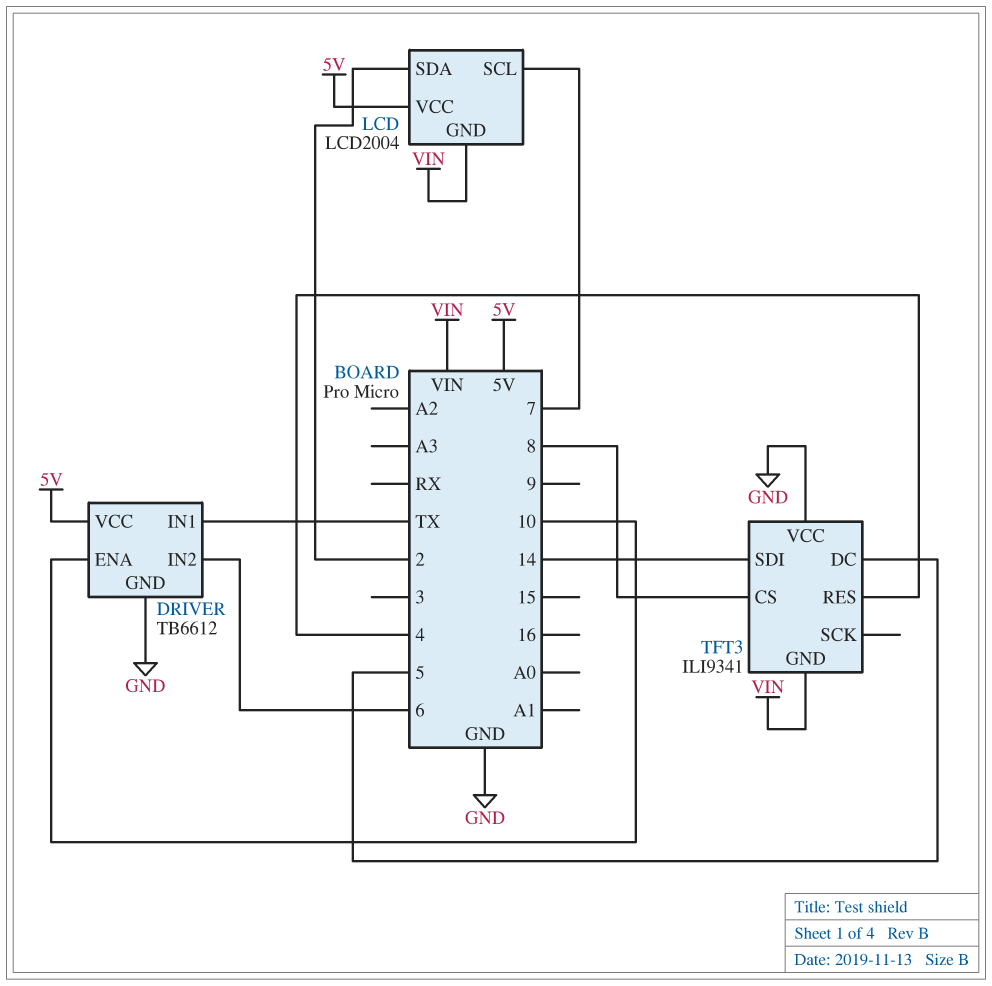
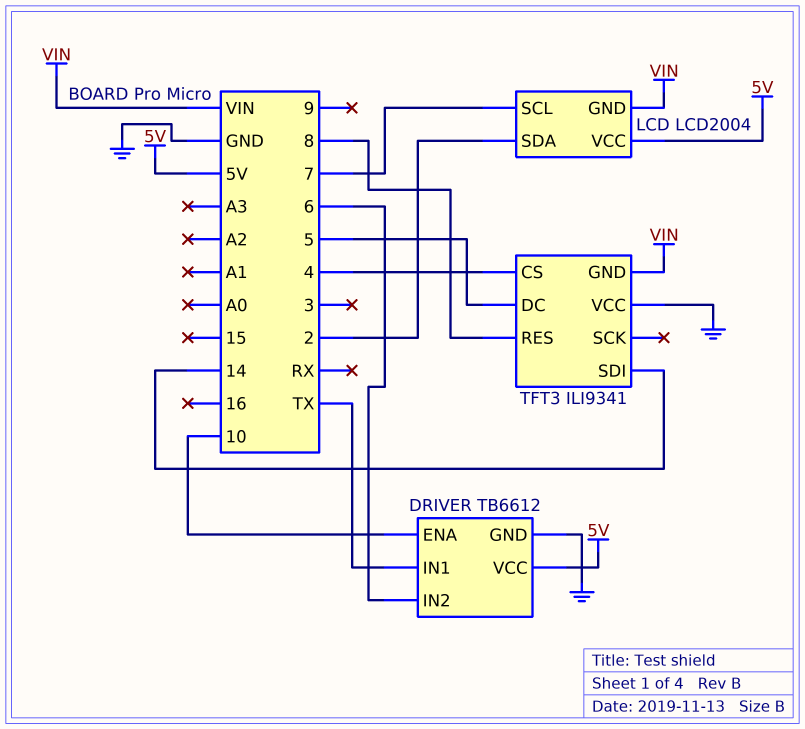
TFT3 pin CS: 8 -> 4
TFT3 pin RES: 4 -> 8

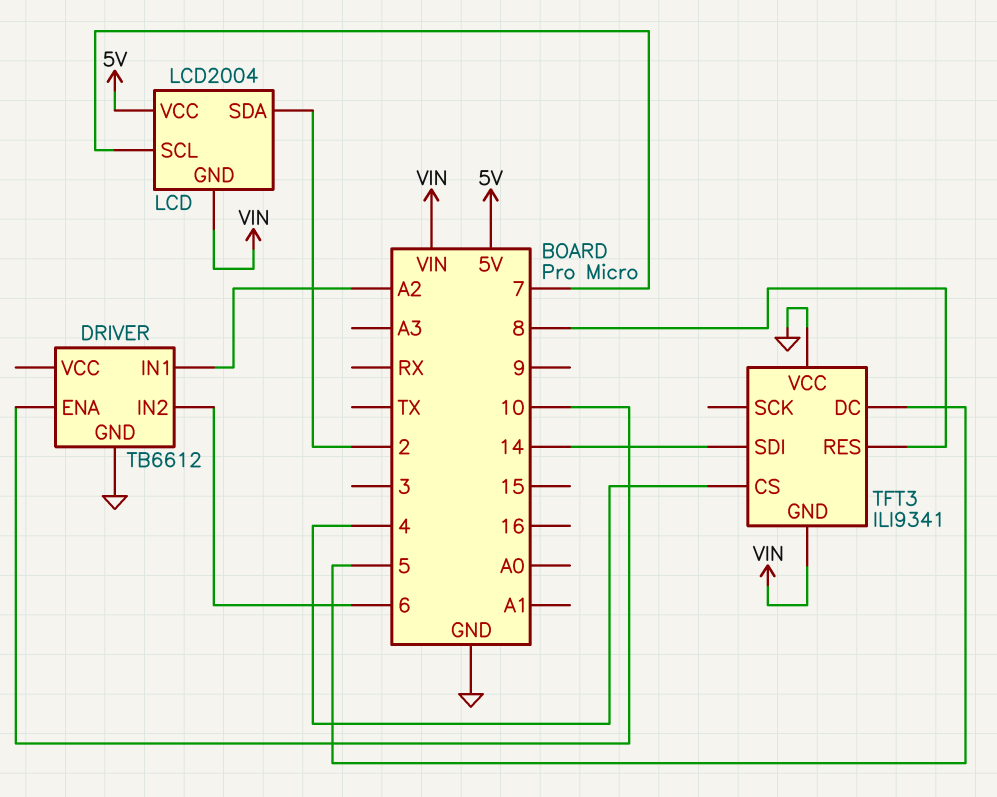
DRIVER pin IN1: TX -> A2
DRIVER pin VCC: 5V -> none

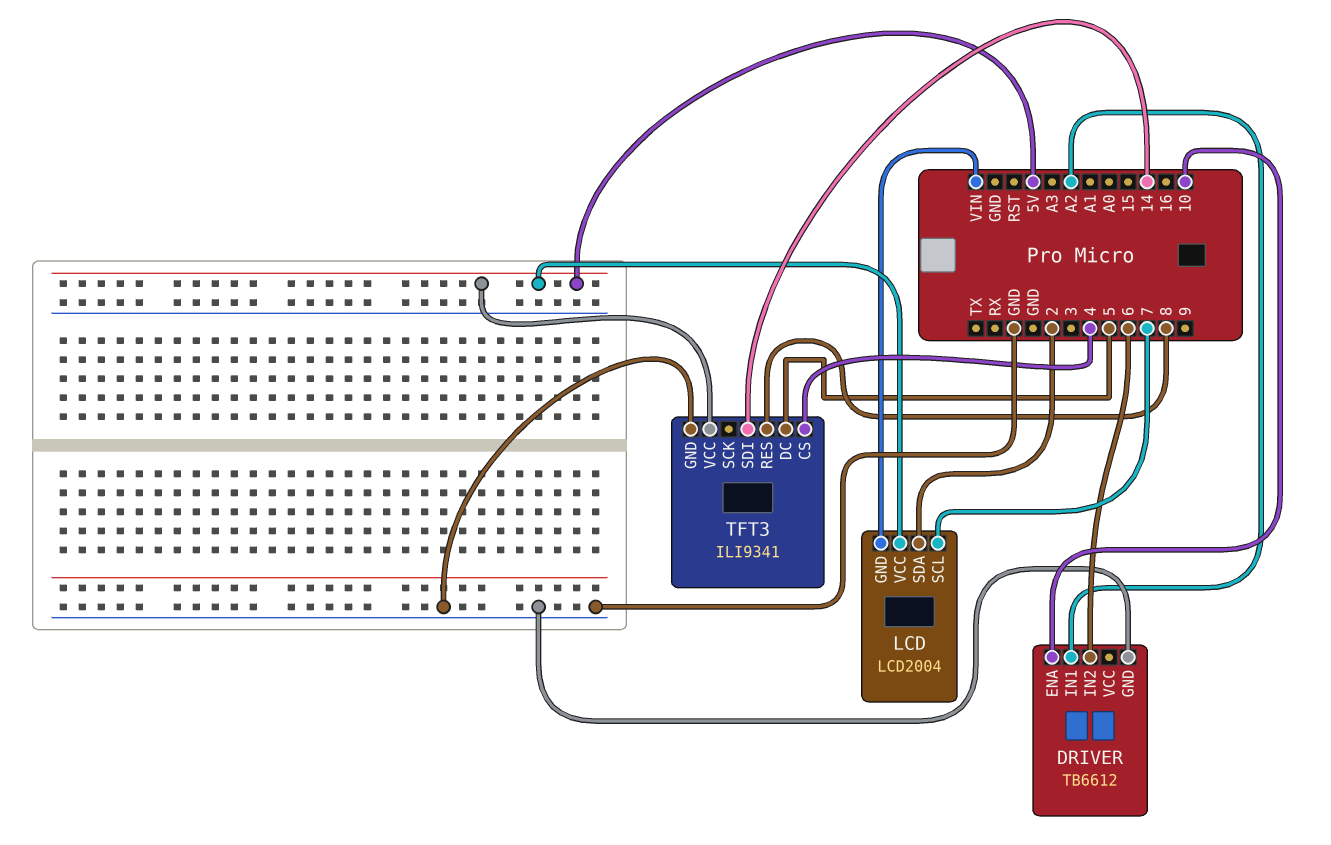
TFT3 pin GND: VIN -> GND
TFT3 pin VCC: GND -> 5V

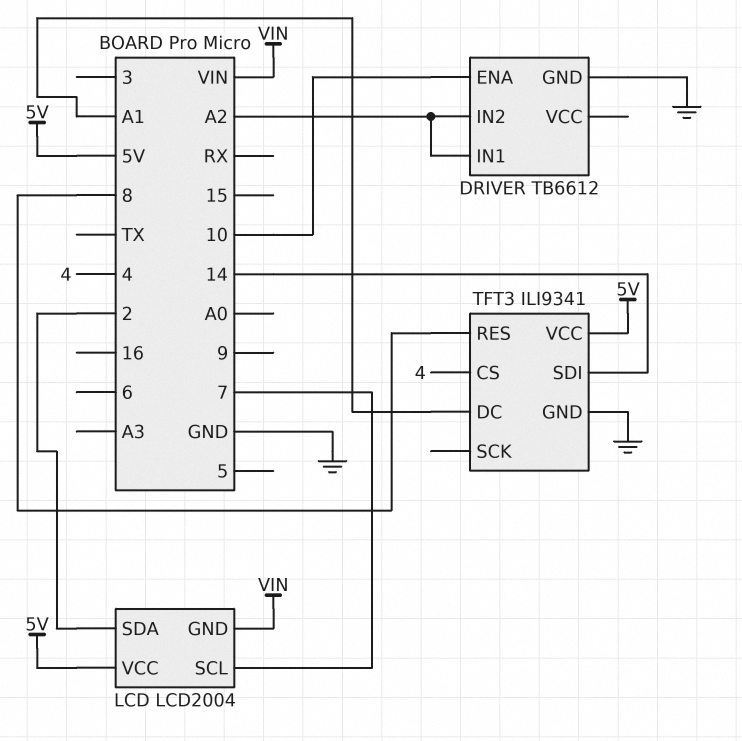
DRIVER pin IN2: 6 -> A2
TFT3 pin DC: 5 -> A1

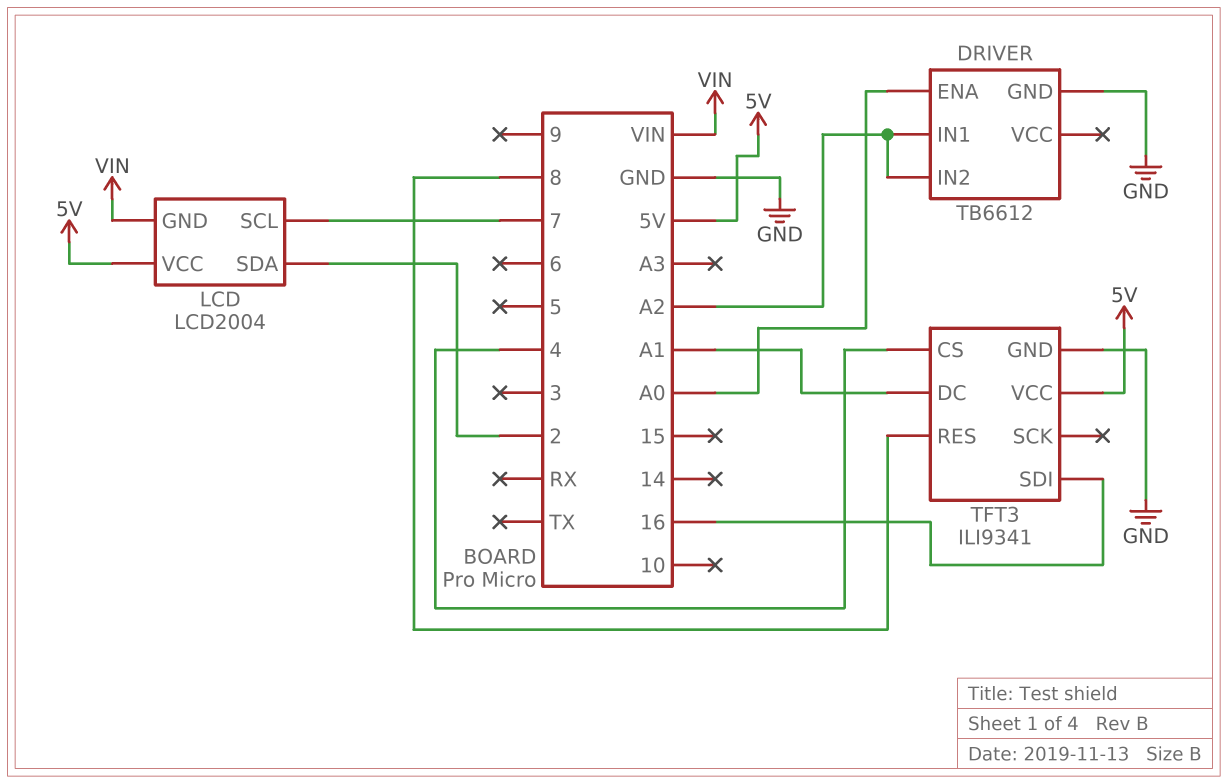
DRIVER pin ENA: 10 -> A0
TFT3 pin SDI: 14 -> 16

